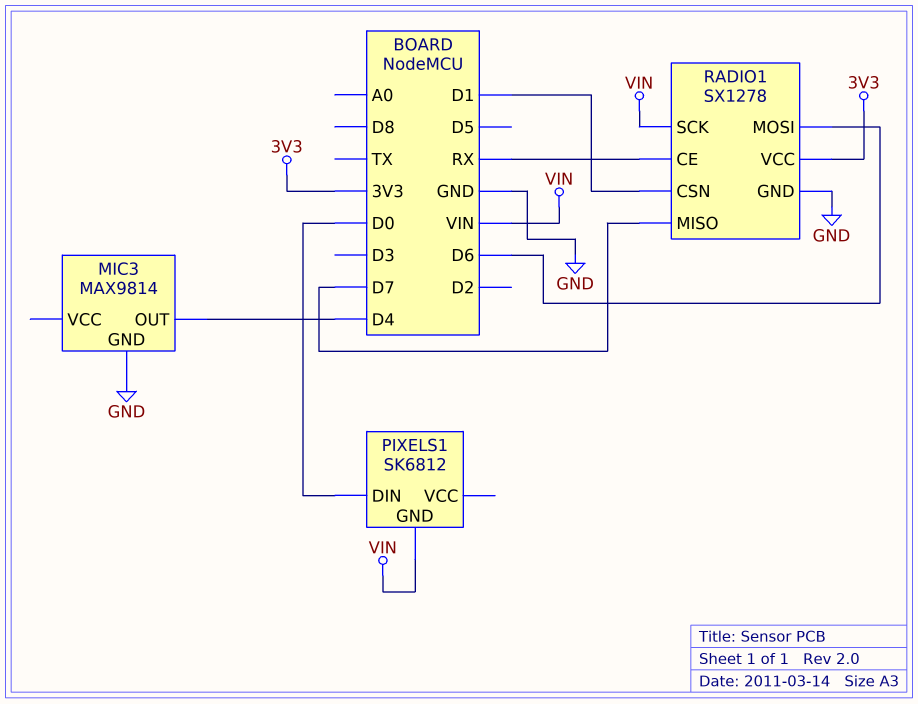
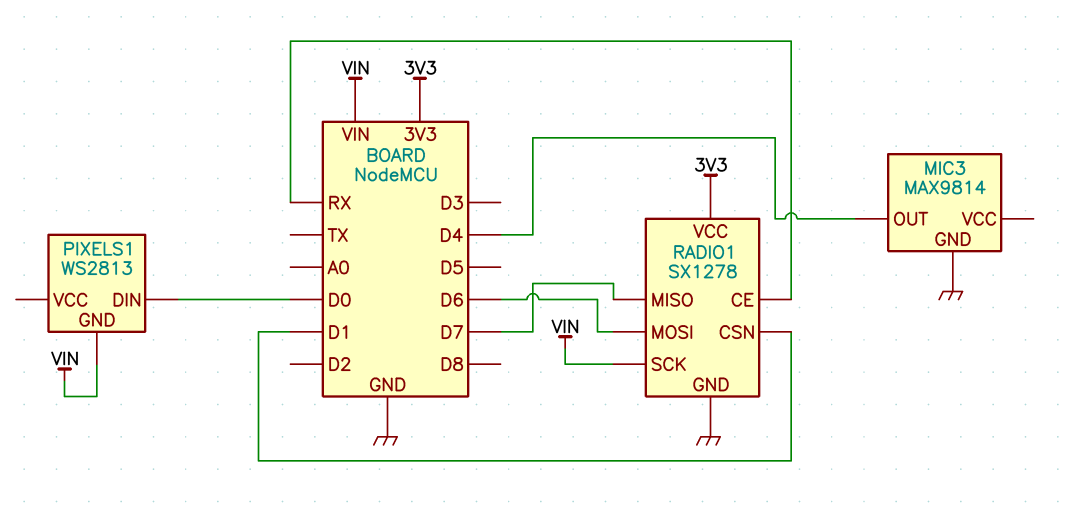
PIXELS1: SK6812 -> WS2813

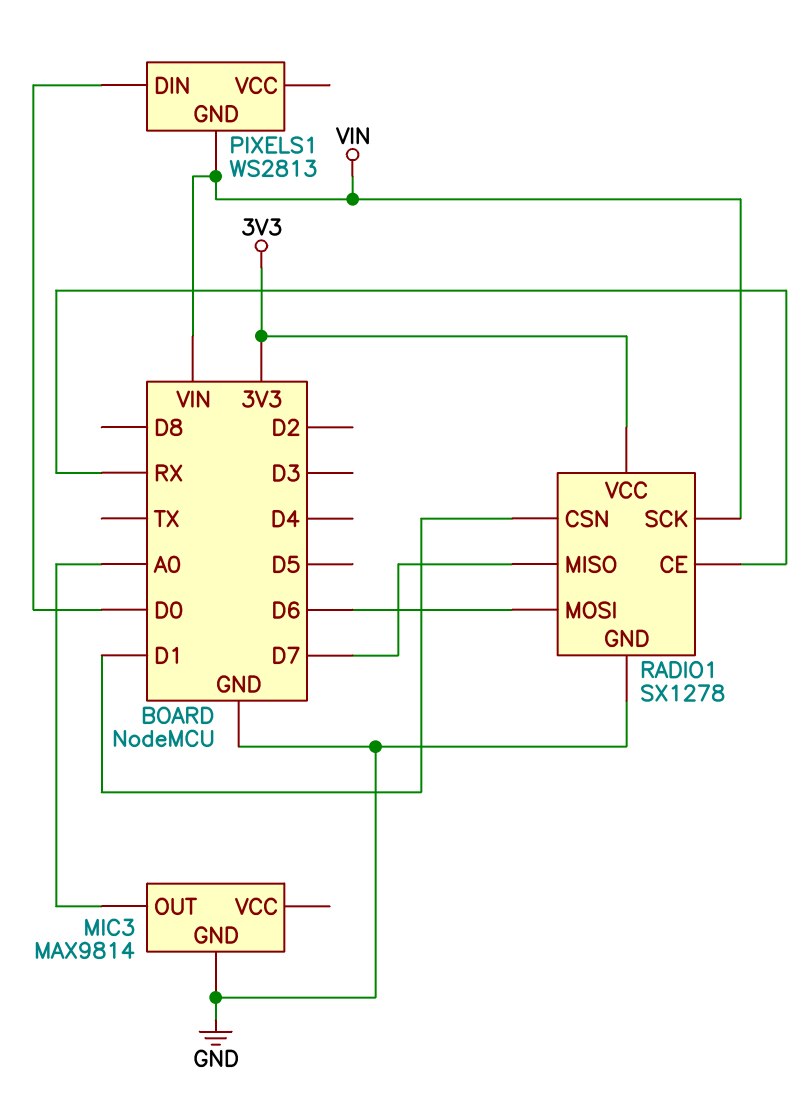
MIC3 pin OUT: D4 -> A0

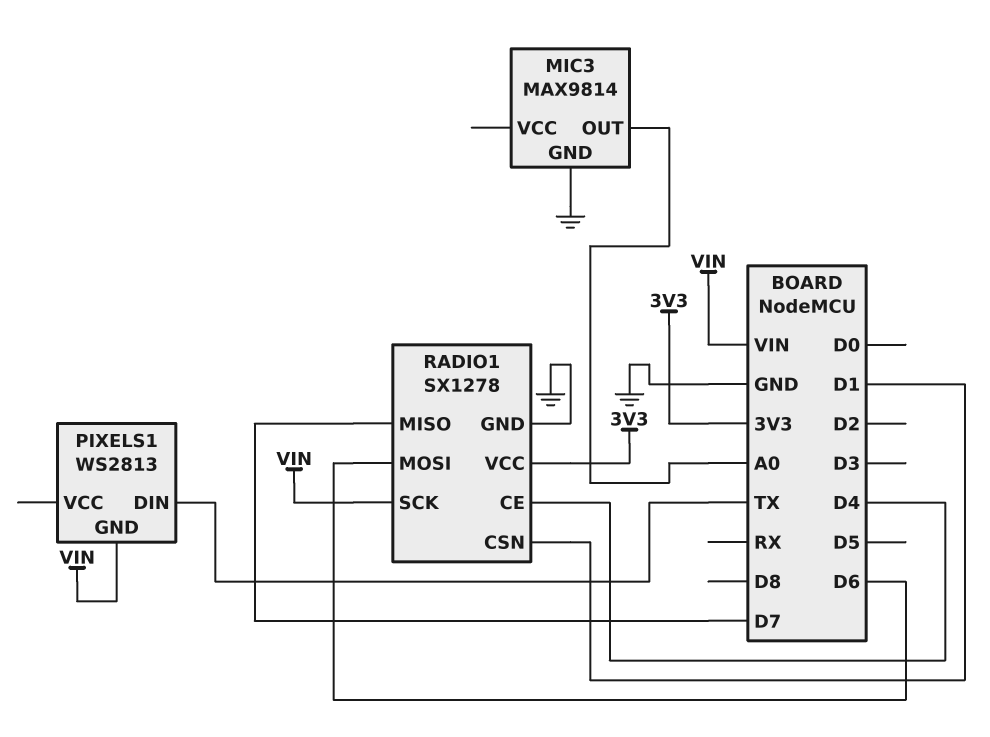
PIXELS1 pin DIN: D0 -> TX
RADIO1 pin CE: RX -> D4

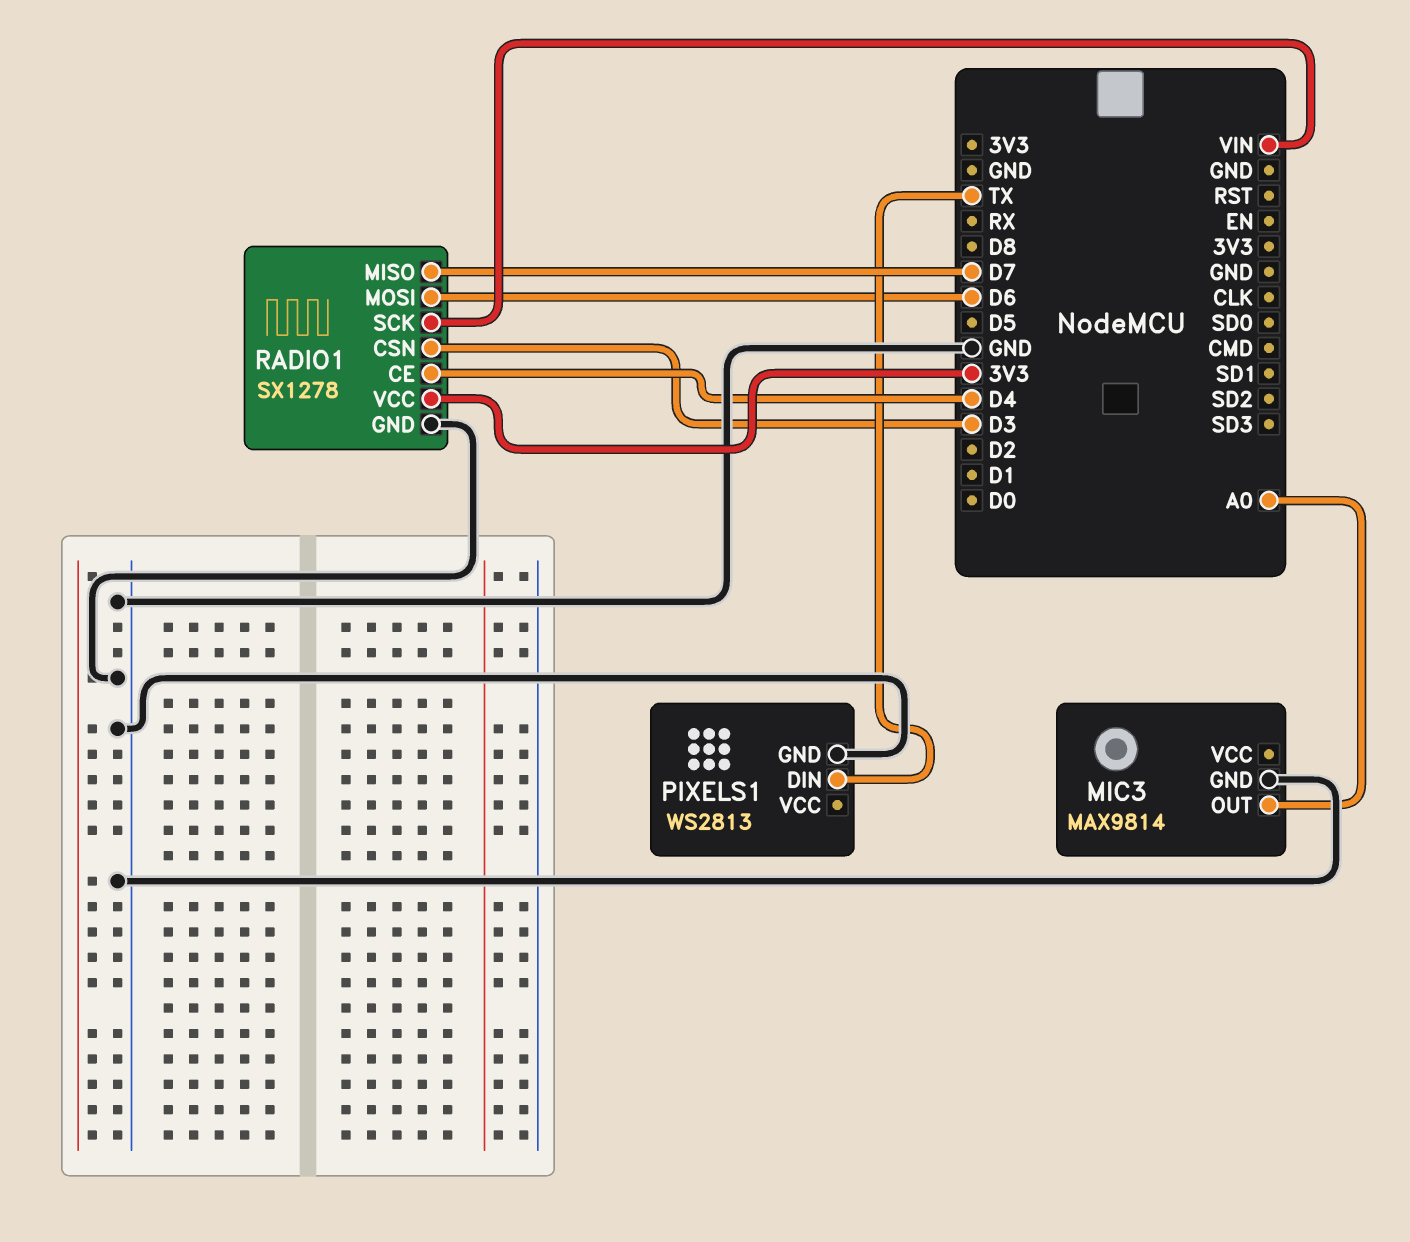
PIXELS1 pin GND: VIN -> GND
RADIO1 pin CSN: D1 -> D3

